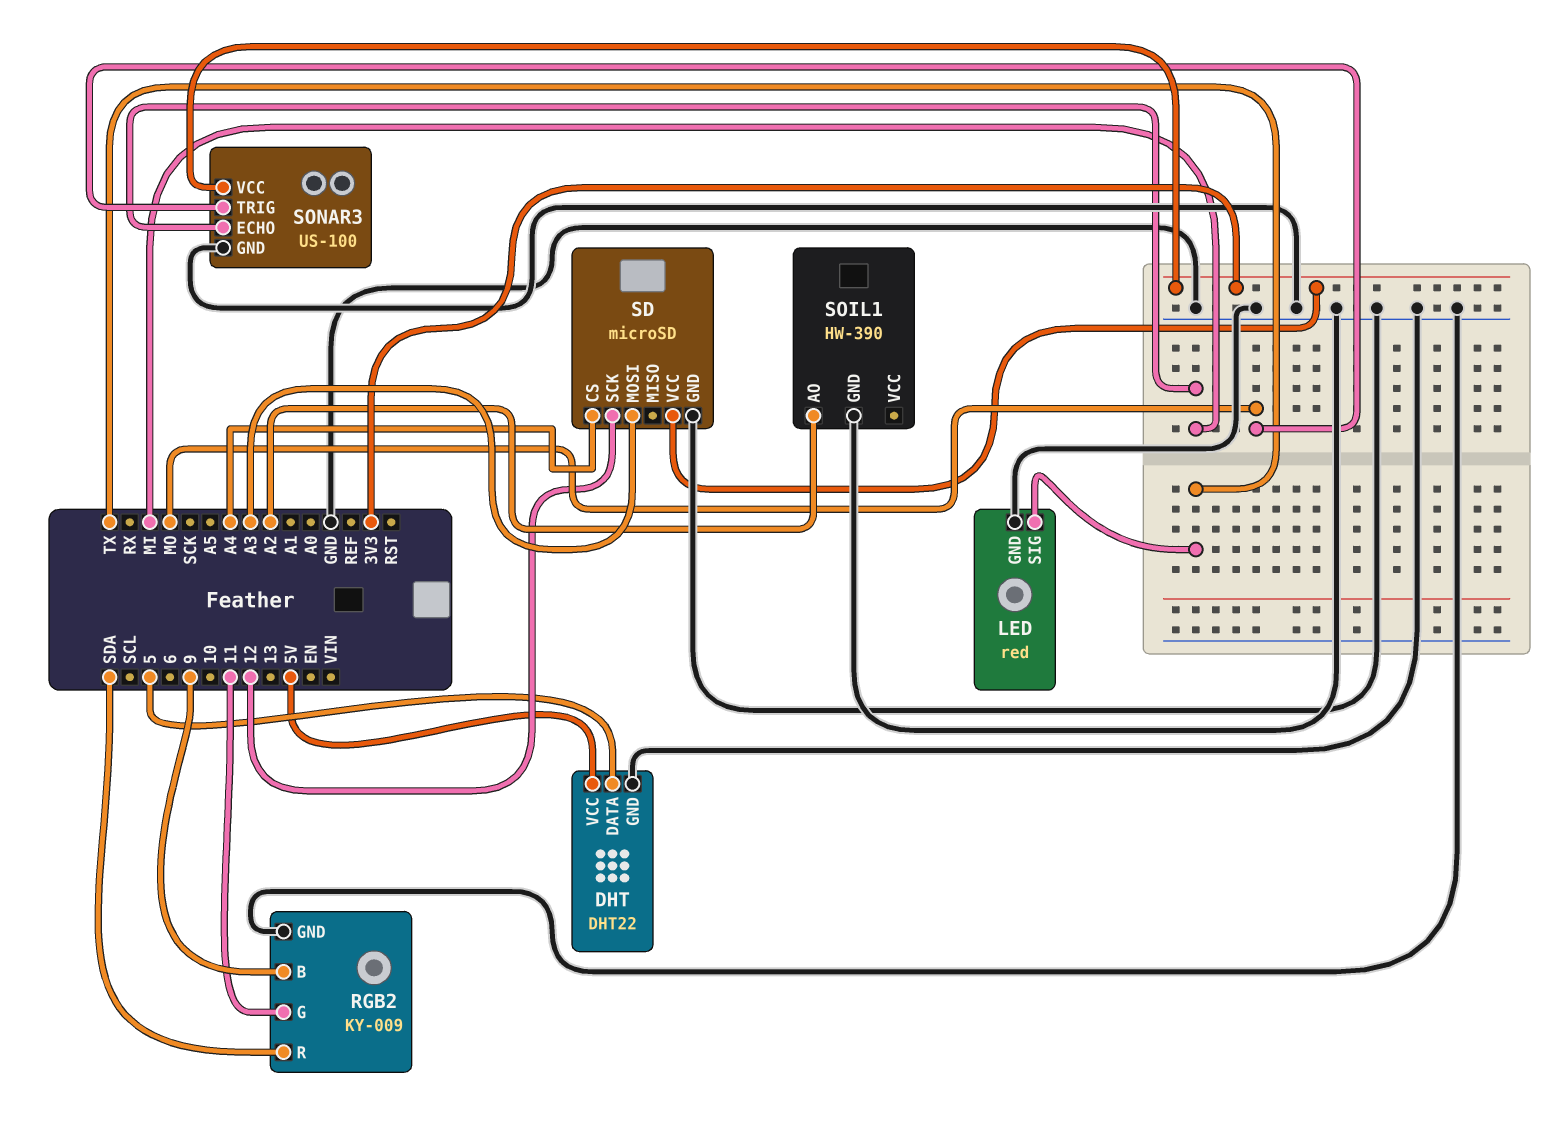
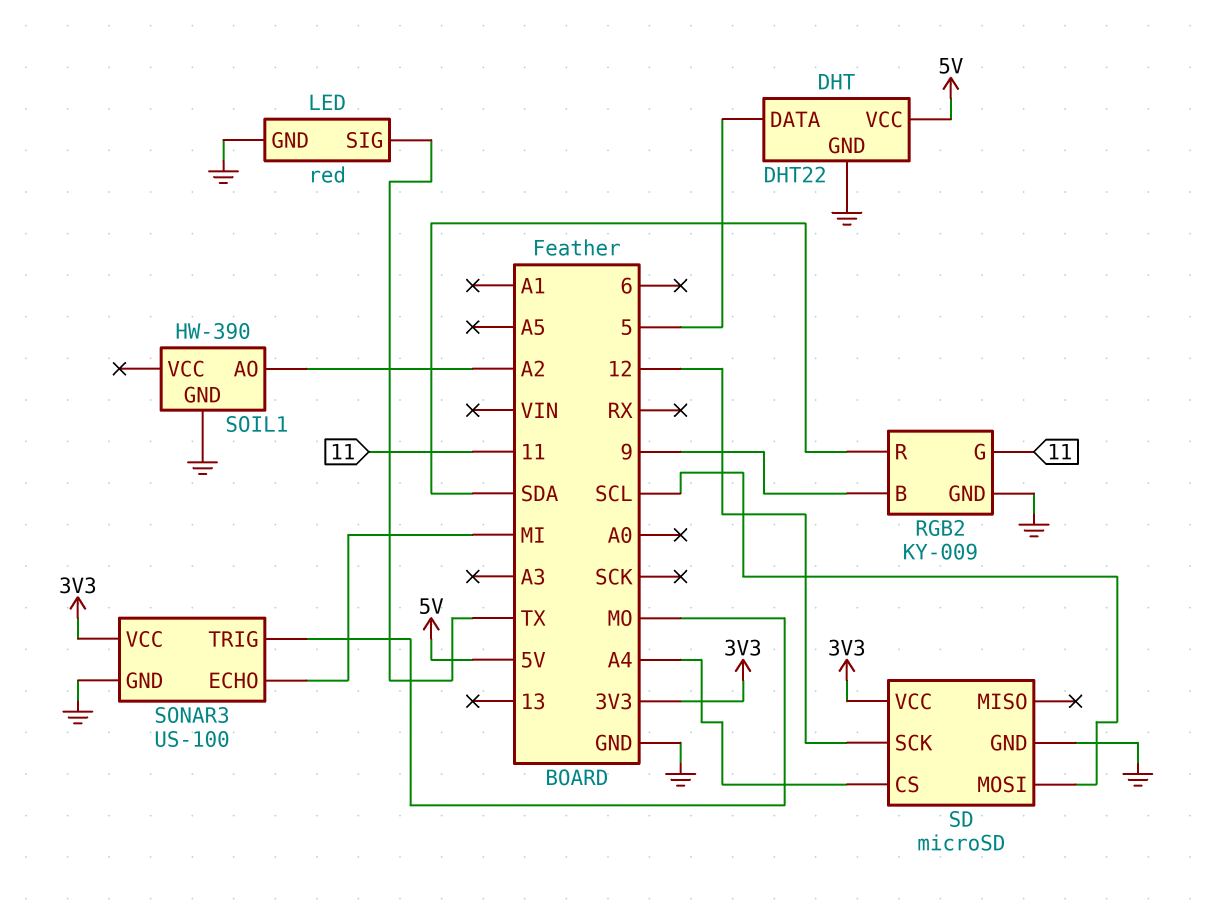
SD pin MOSI: A3 -> SCL

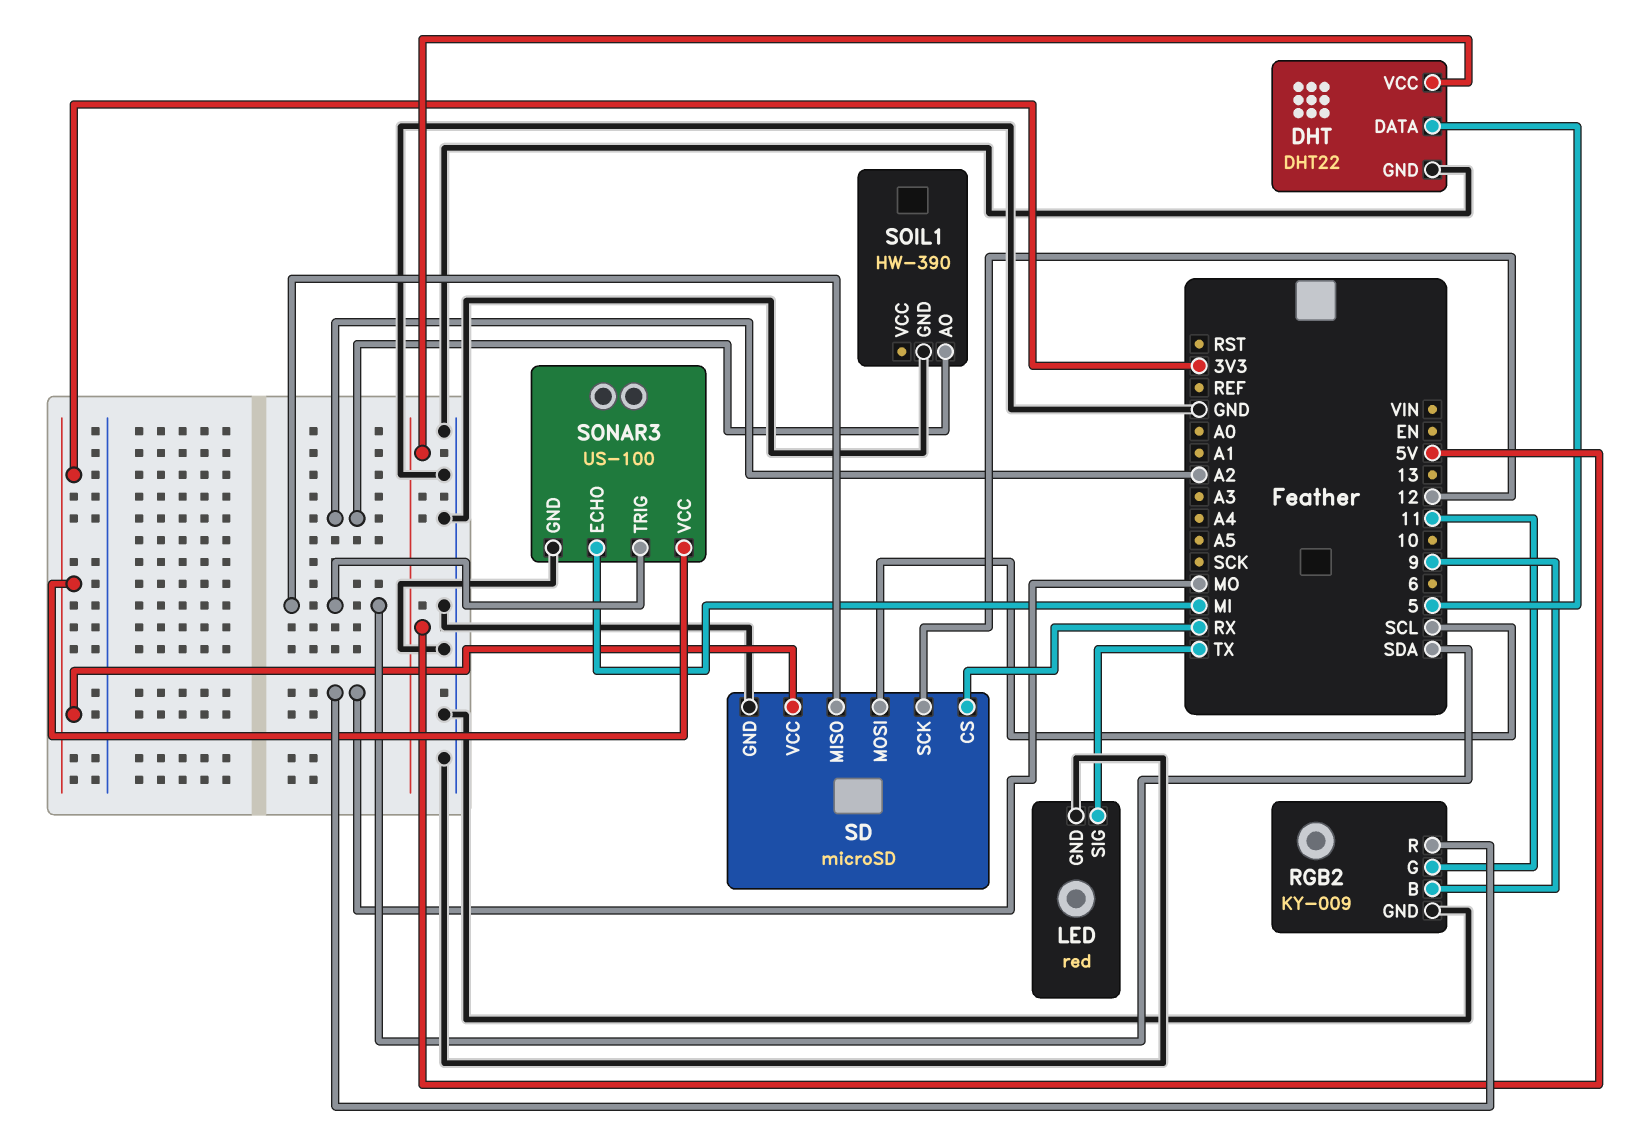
RGB2 pin R: SDA -> MO
SD pin CS: A4 -> RX
SD pin MISO: none -> SDA
SONAR3 pin TRIG: MO -> SDA

